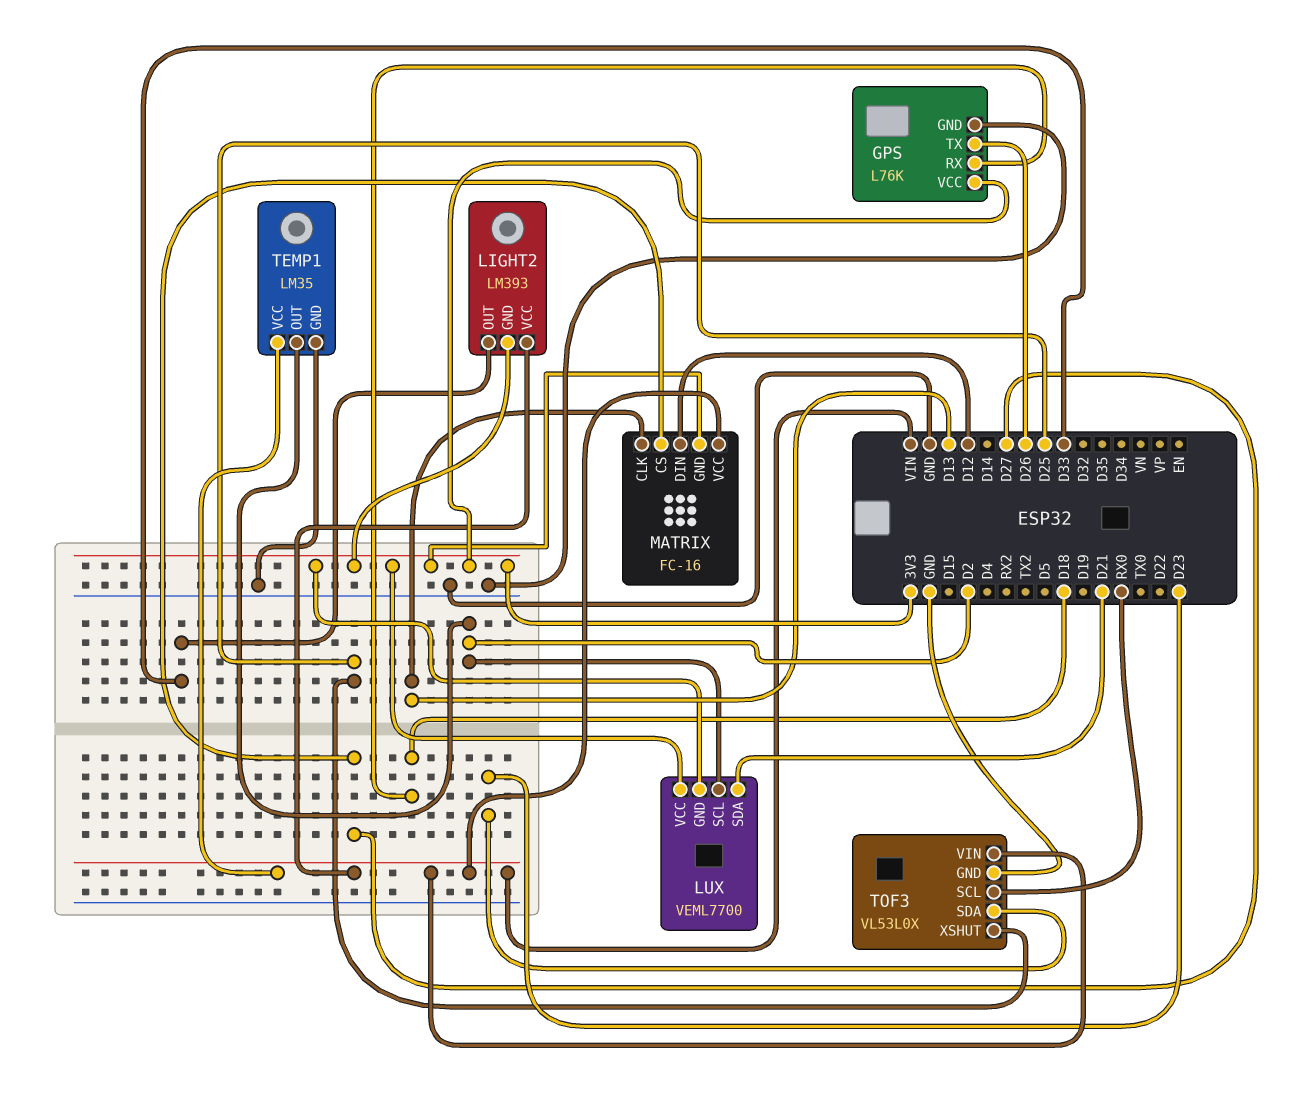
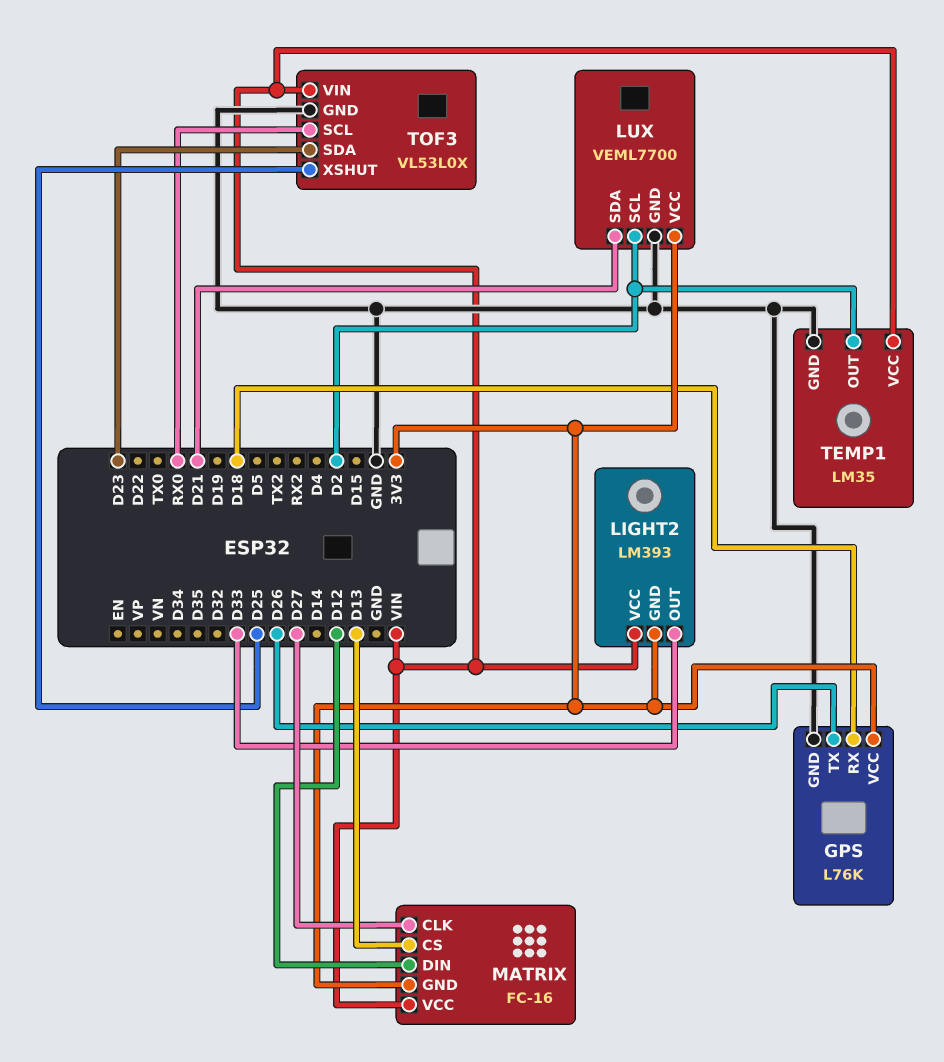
LUX pin GND: 3V3 -> GND
MATRIX pin CLK: D13 -> D27
MATRIX pin CS: D27 -> D13

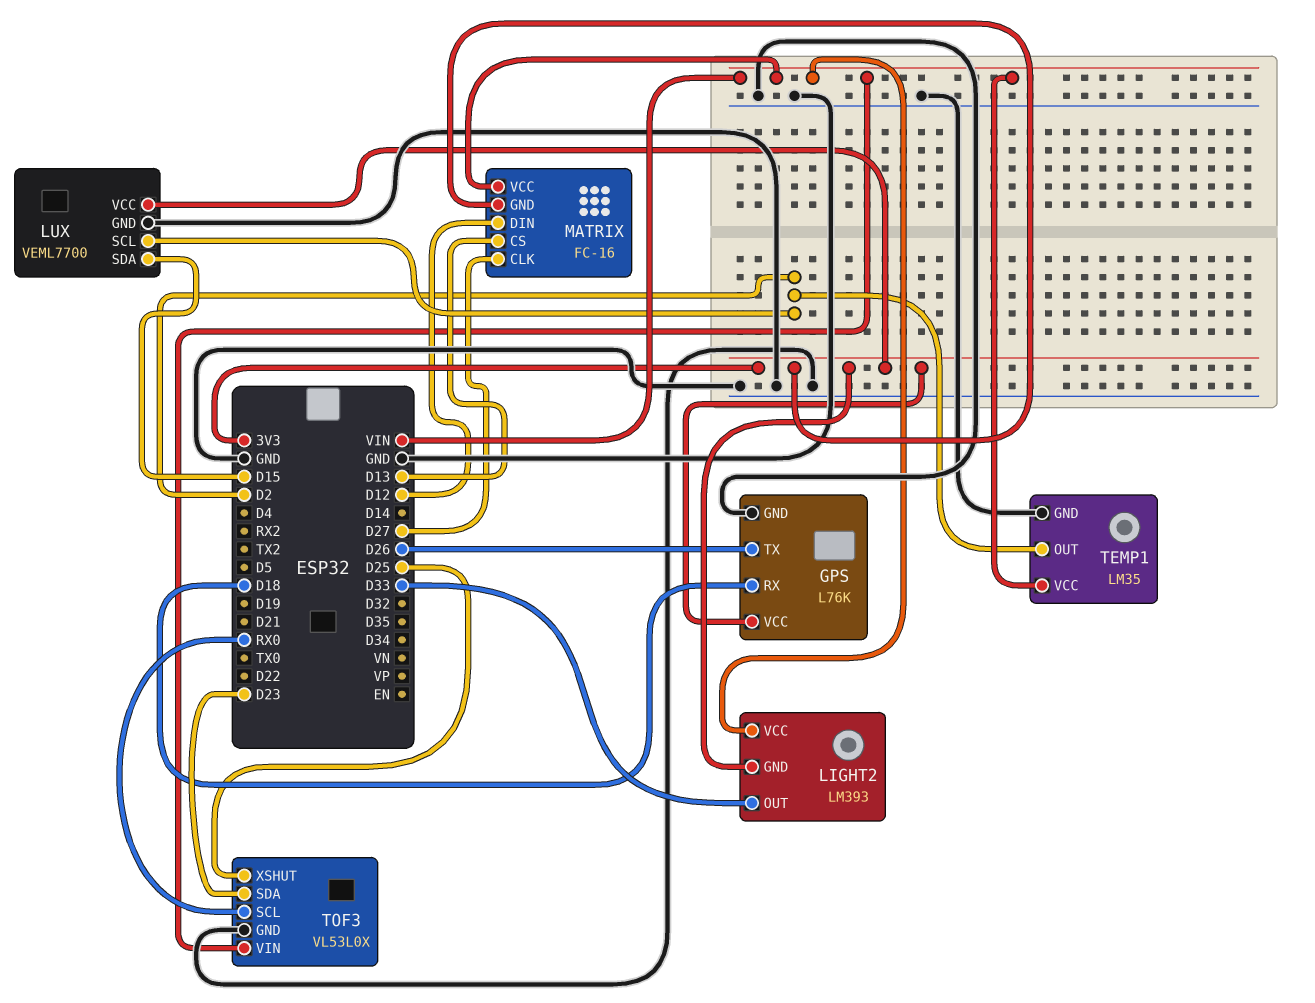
LUX pin SDA: D21 -> D15

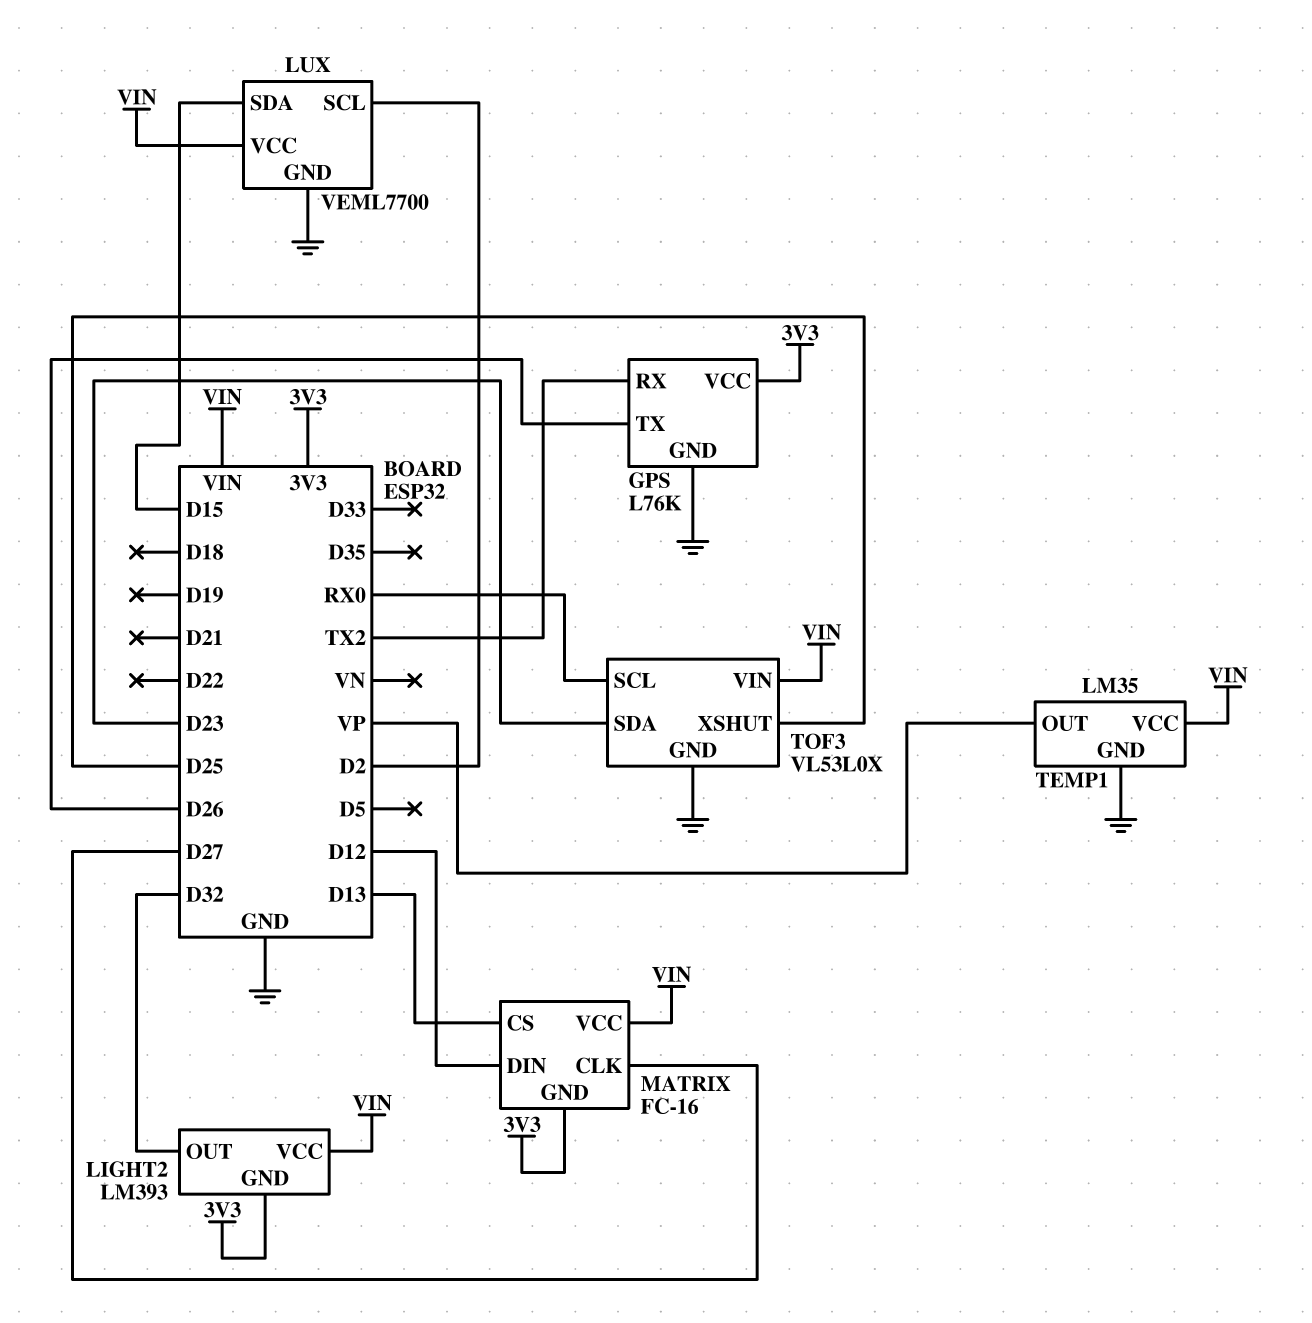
GPS pin RX: D18 -> TX2
LIGHT2 pin OUT: D33 -> D32
LUX pin VCC: 3V3 -> VIN
TEMP1 pin OUT: D2 -> VP

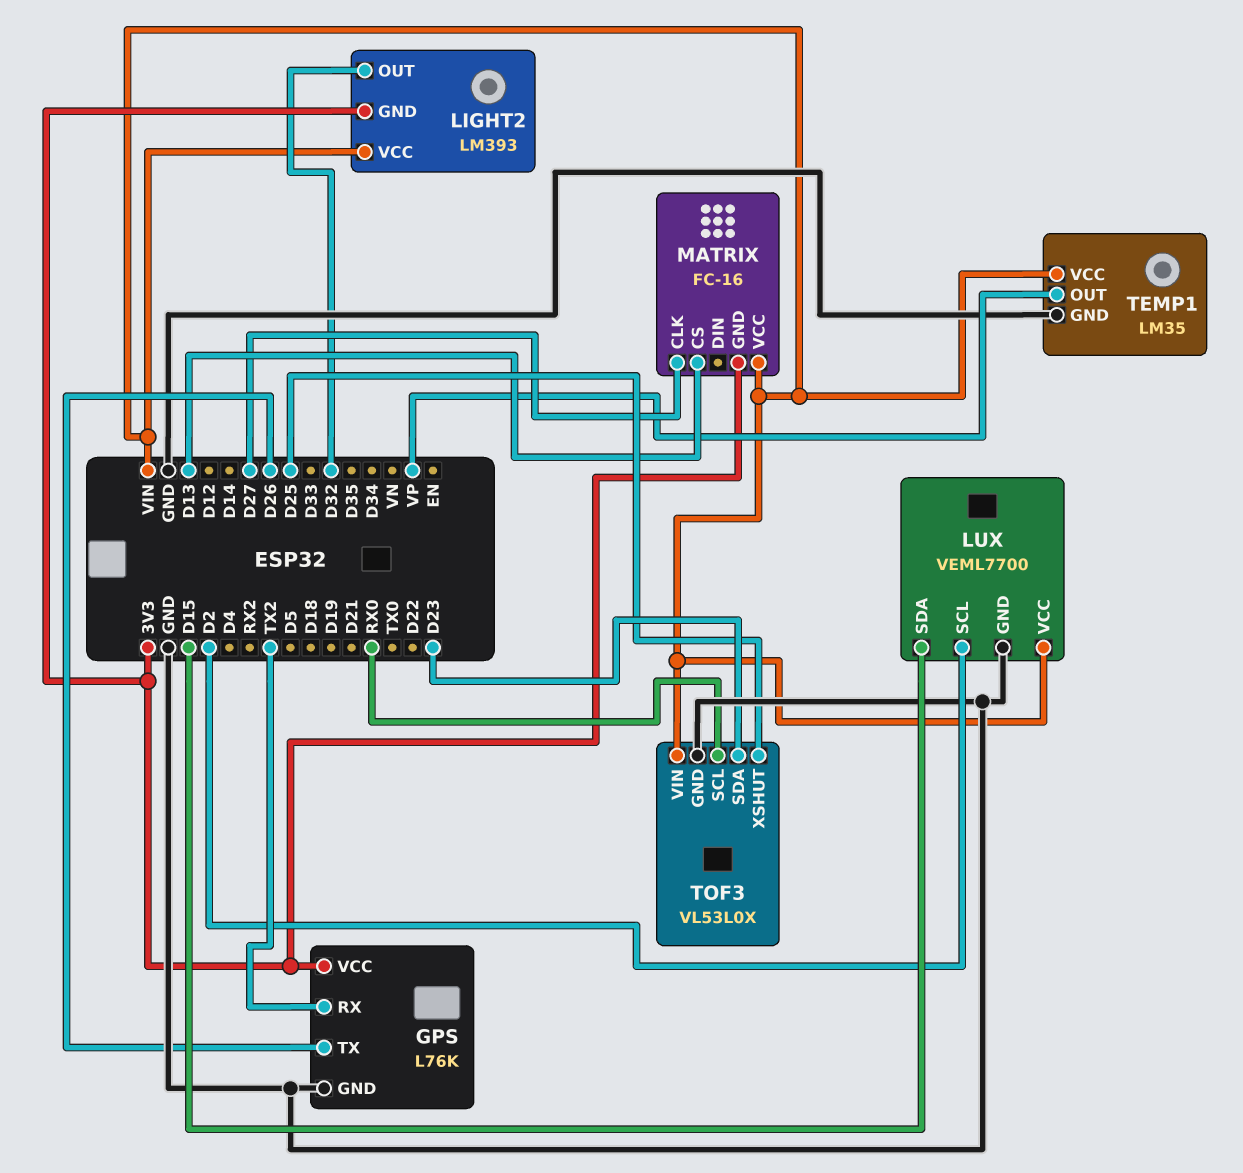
MATRIX pin DIN: D12 -> none

